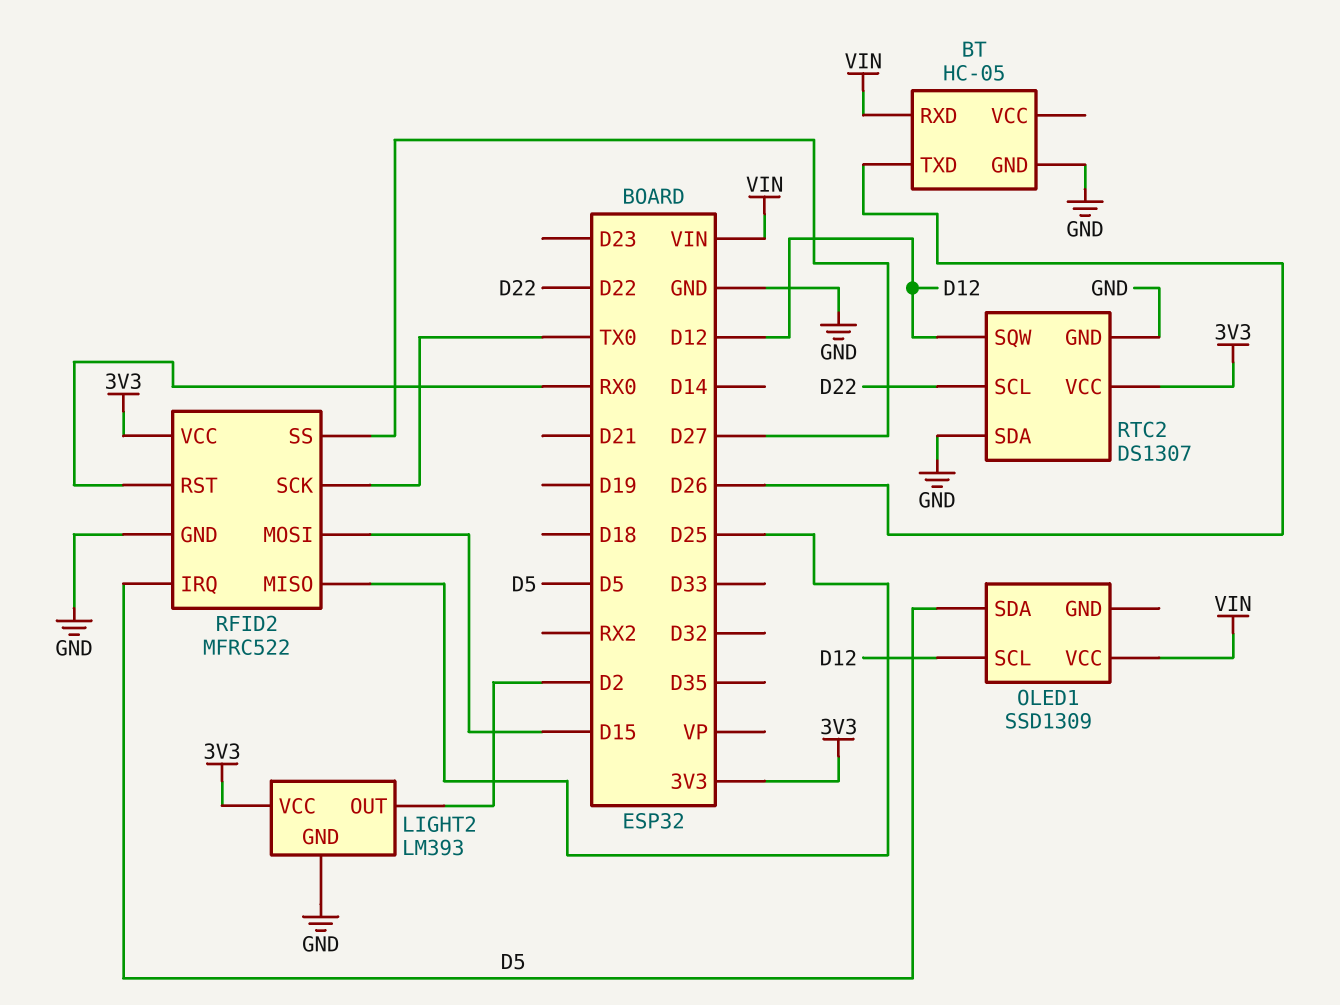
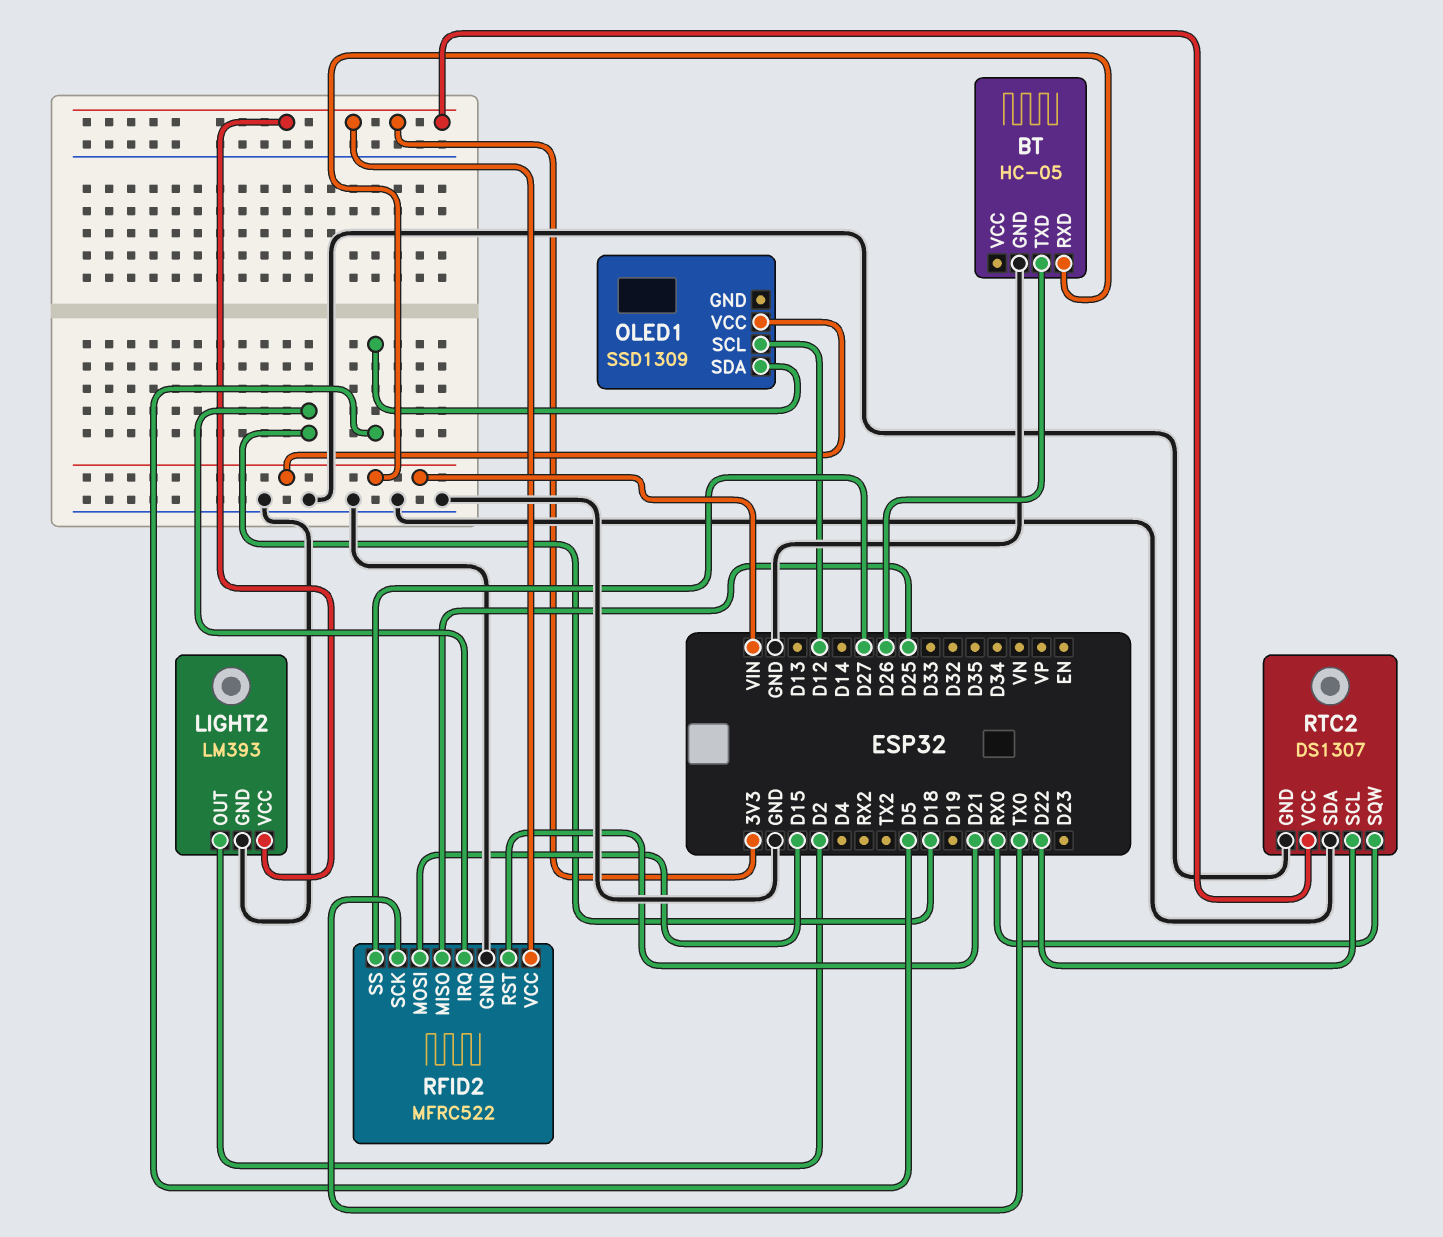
RFID2 pin IRQ: D5 -> D18
RFID2 pin RST: RX0 -> D21
RTC2 pin SQW: D12 -> RX0

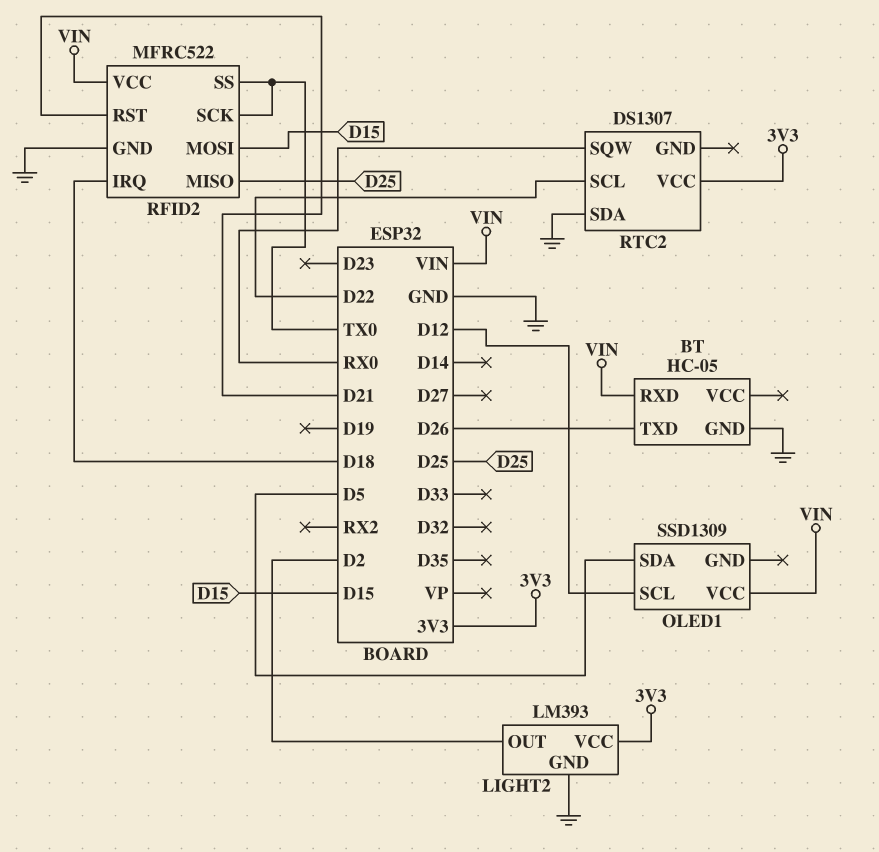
RFID2 pin SS: D27 -> TX0
RFID2 pin VCC: 3V3 -> VIN
RTC2 pin GND: GND -> none

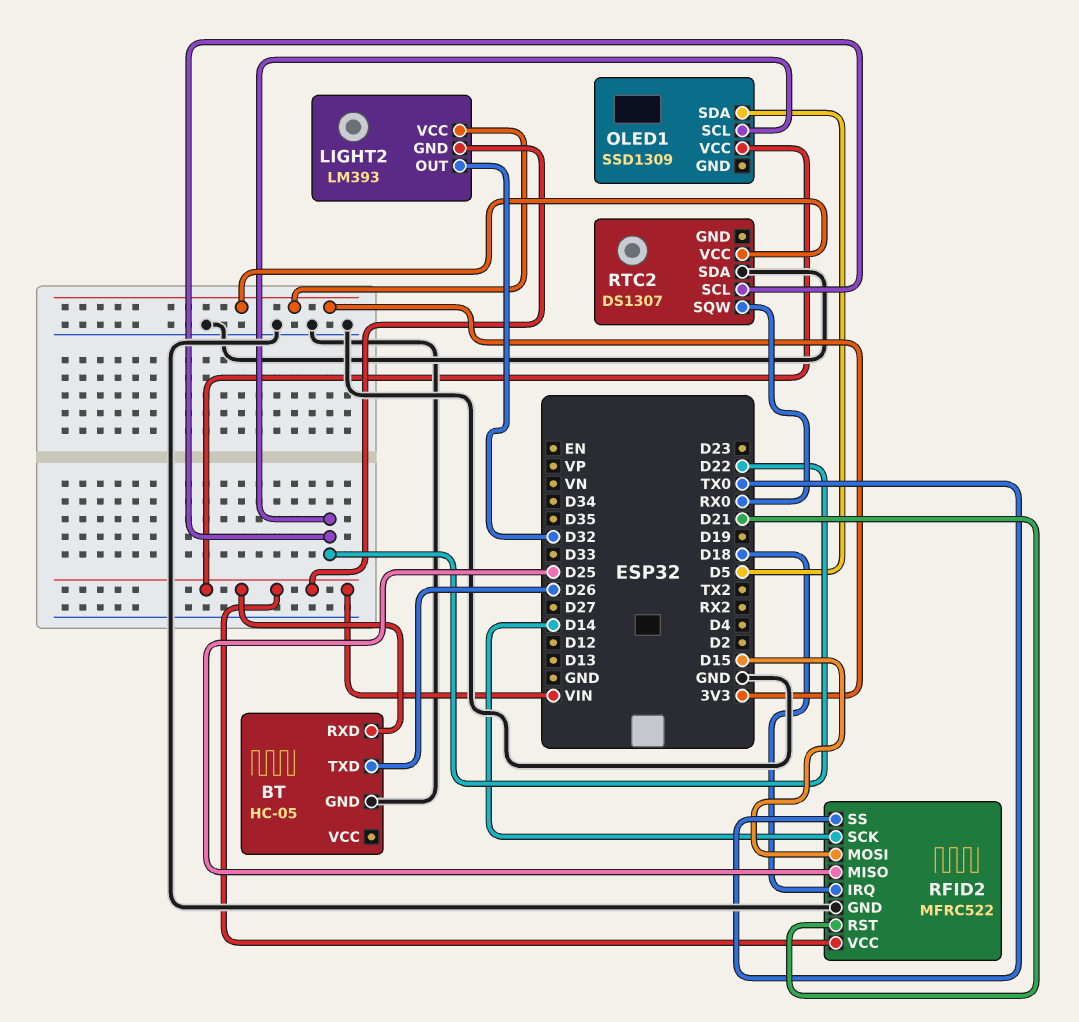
LIGHT2 pin GND: GND -> VIN
LIGHT2 pin OUT: D2 -> D32
OLED1 pin SCL: D12 -> D22
RFID2 pin SCK: TX0 -> D14

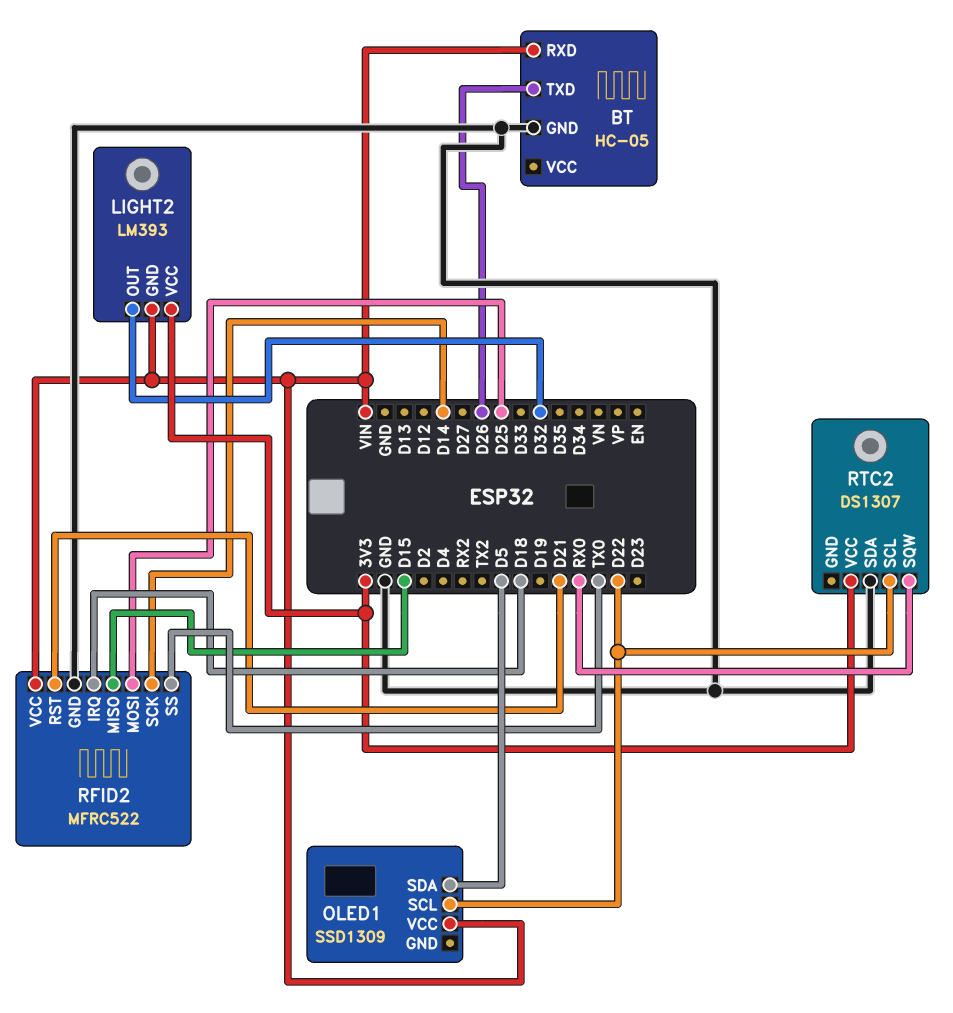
RFID2 pin MISO: D25 -> D15
RFID2 pin MOSI: D15 -> D25

